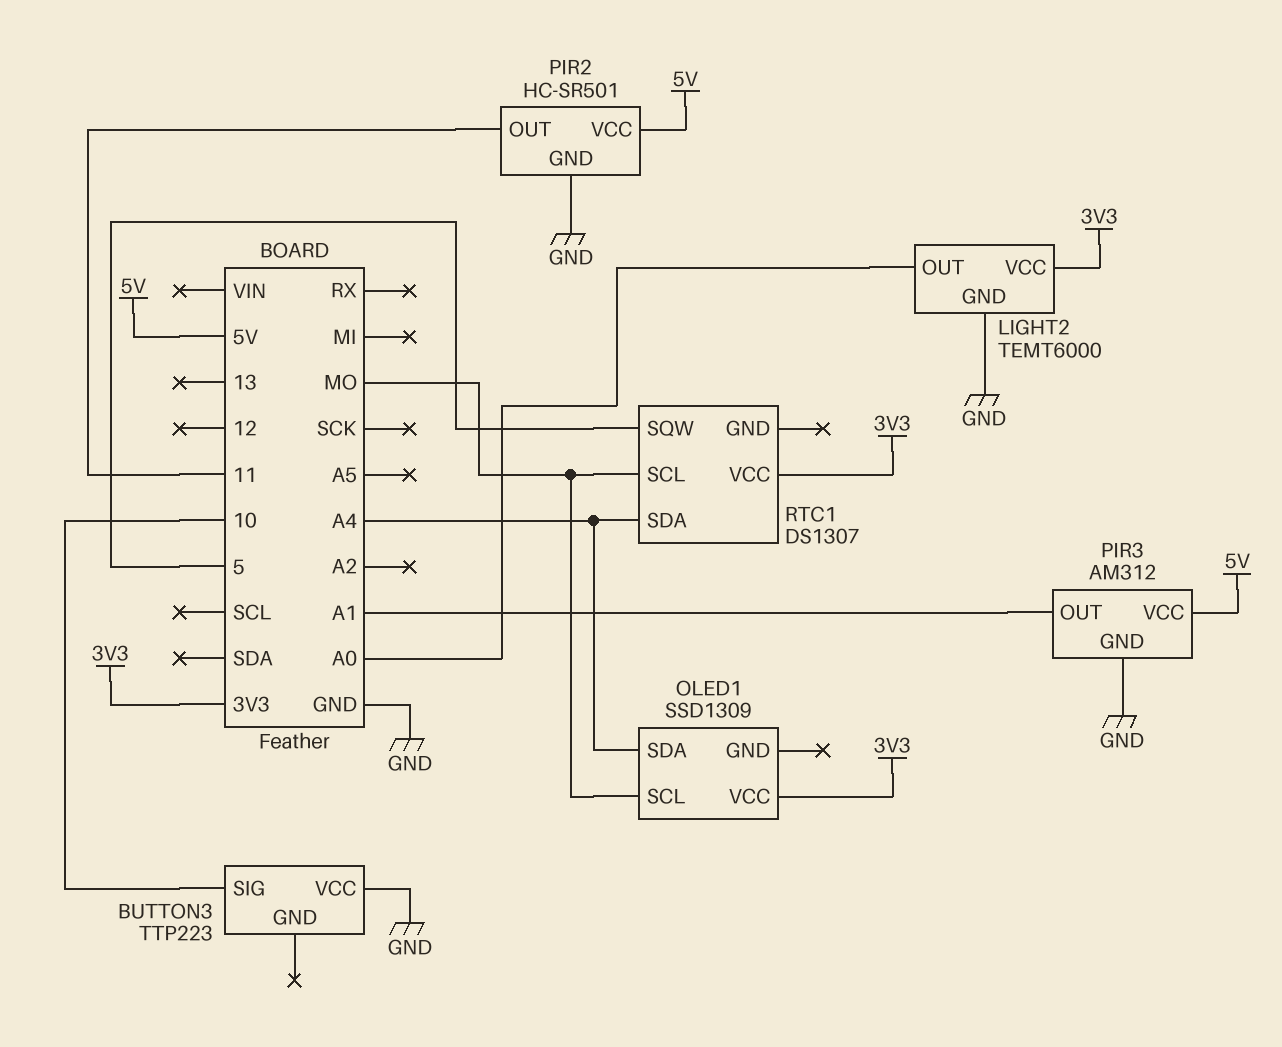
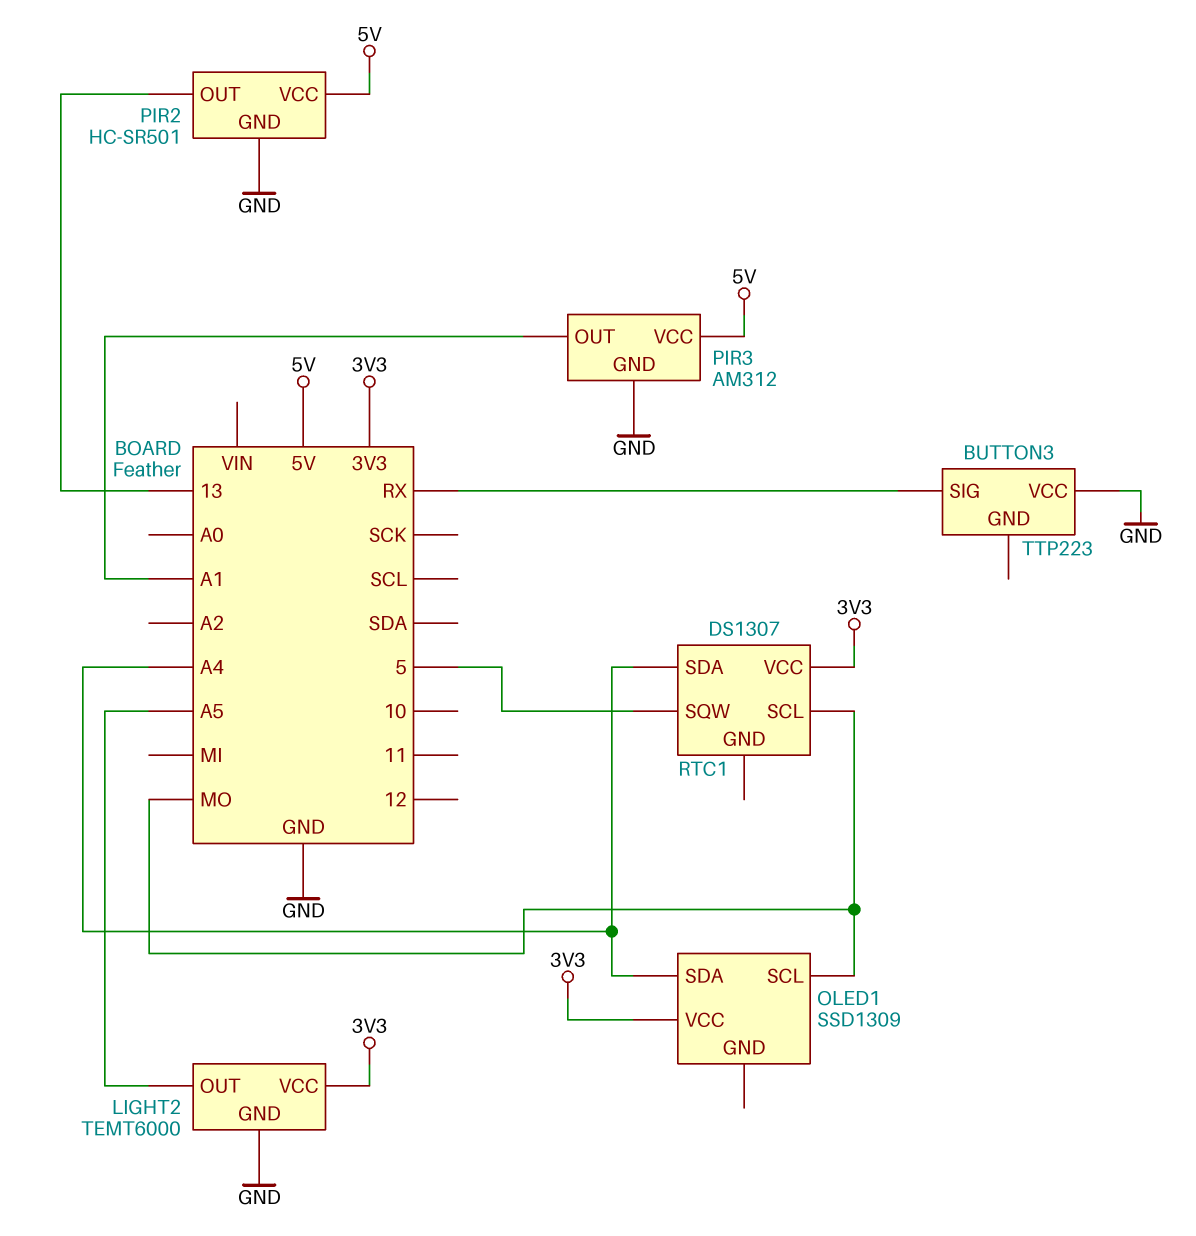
BUTTON3 pin SIG: 10 -> RX
LIGHT2 pin OUT: A0 -> A5
PIR2 pin OUT: 11 -> 13

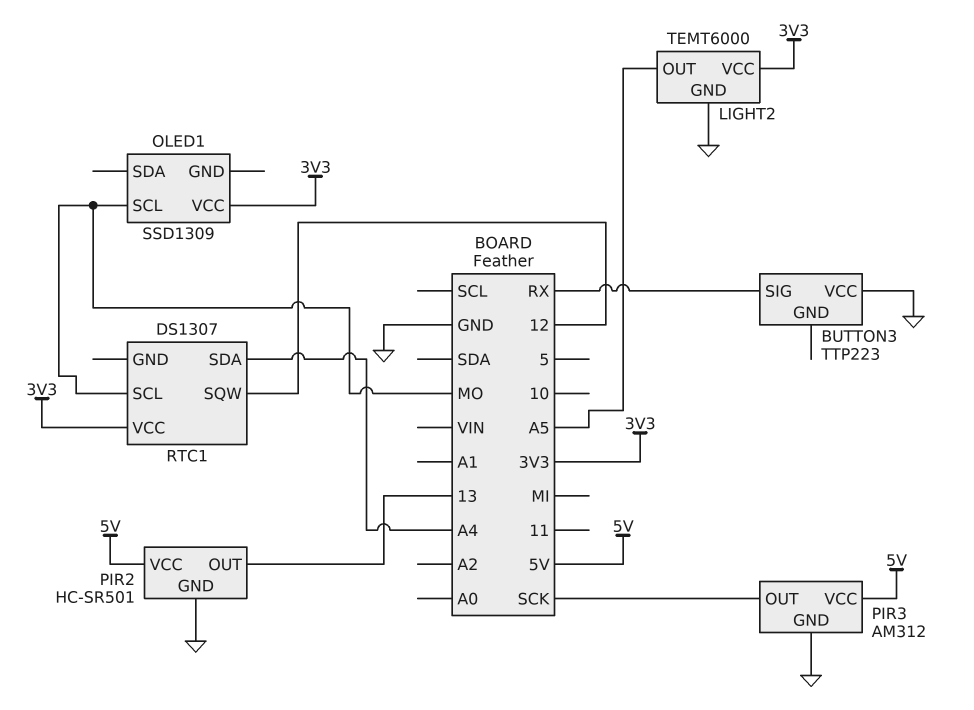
OLED1 pin SDA: A4 -> none
PIR3 pin OUT: A1 -> SCK
RTC1 pin SQW: 5 -> 12

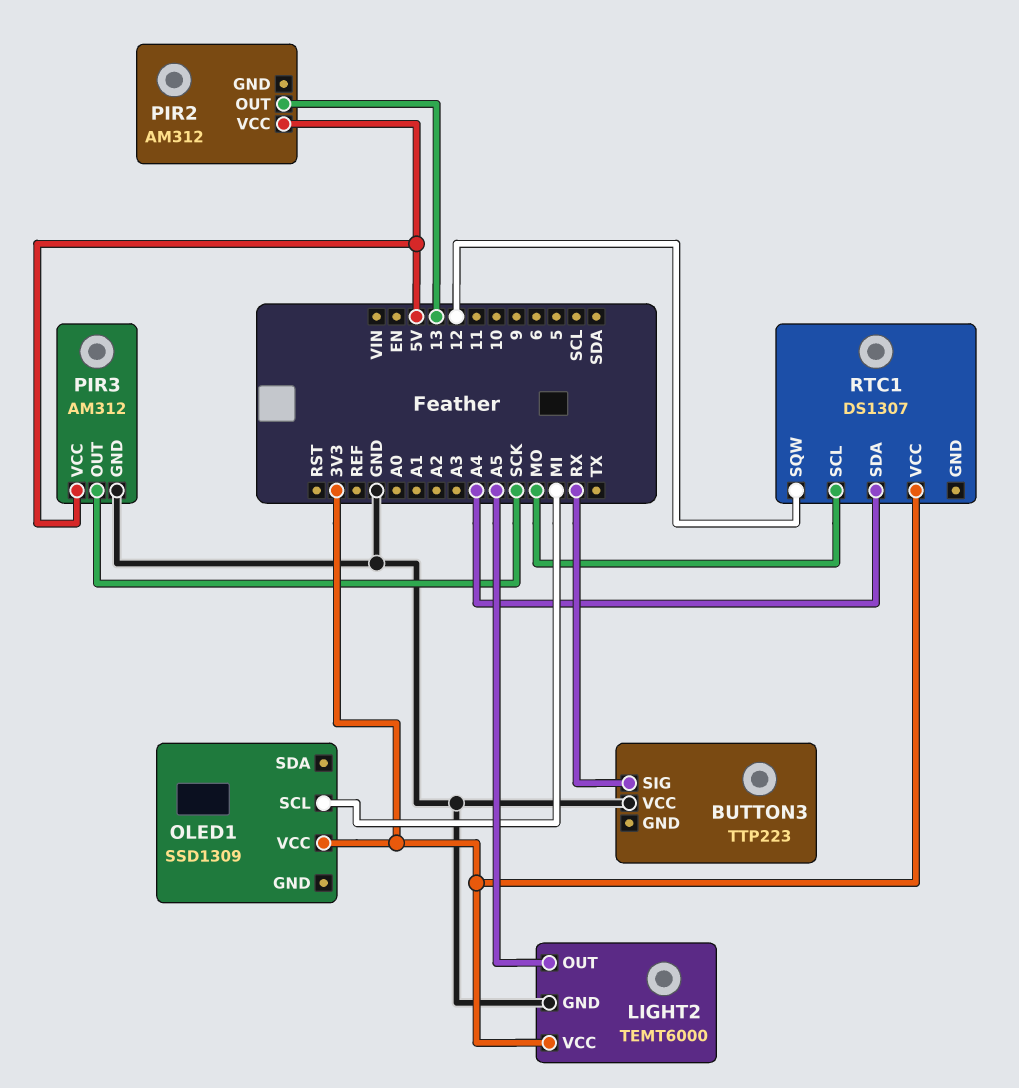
OLED1 pin SCL: MO -> MI
PIR2: HC-SR501 -> AM312
PIR2 pin GND: GND -> none

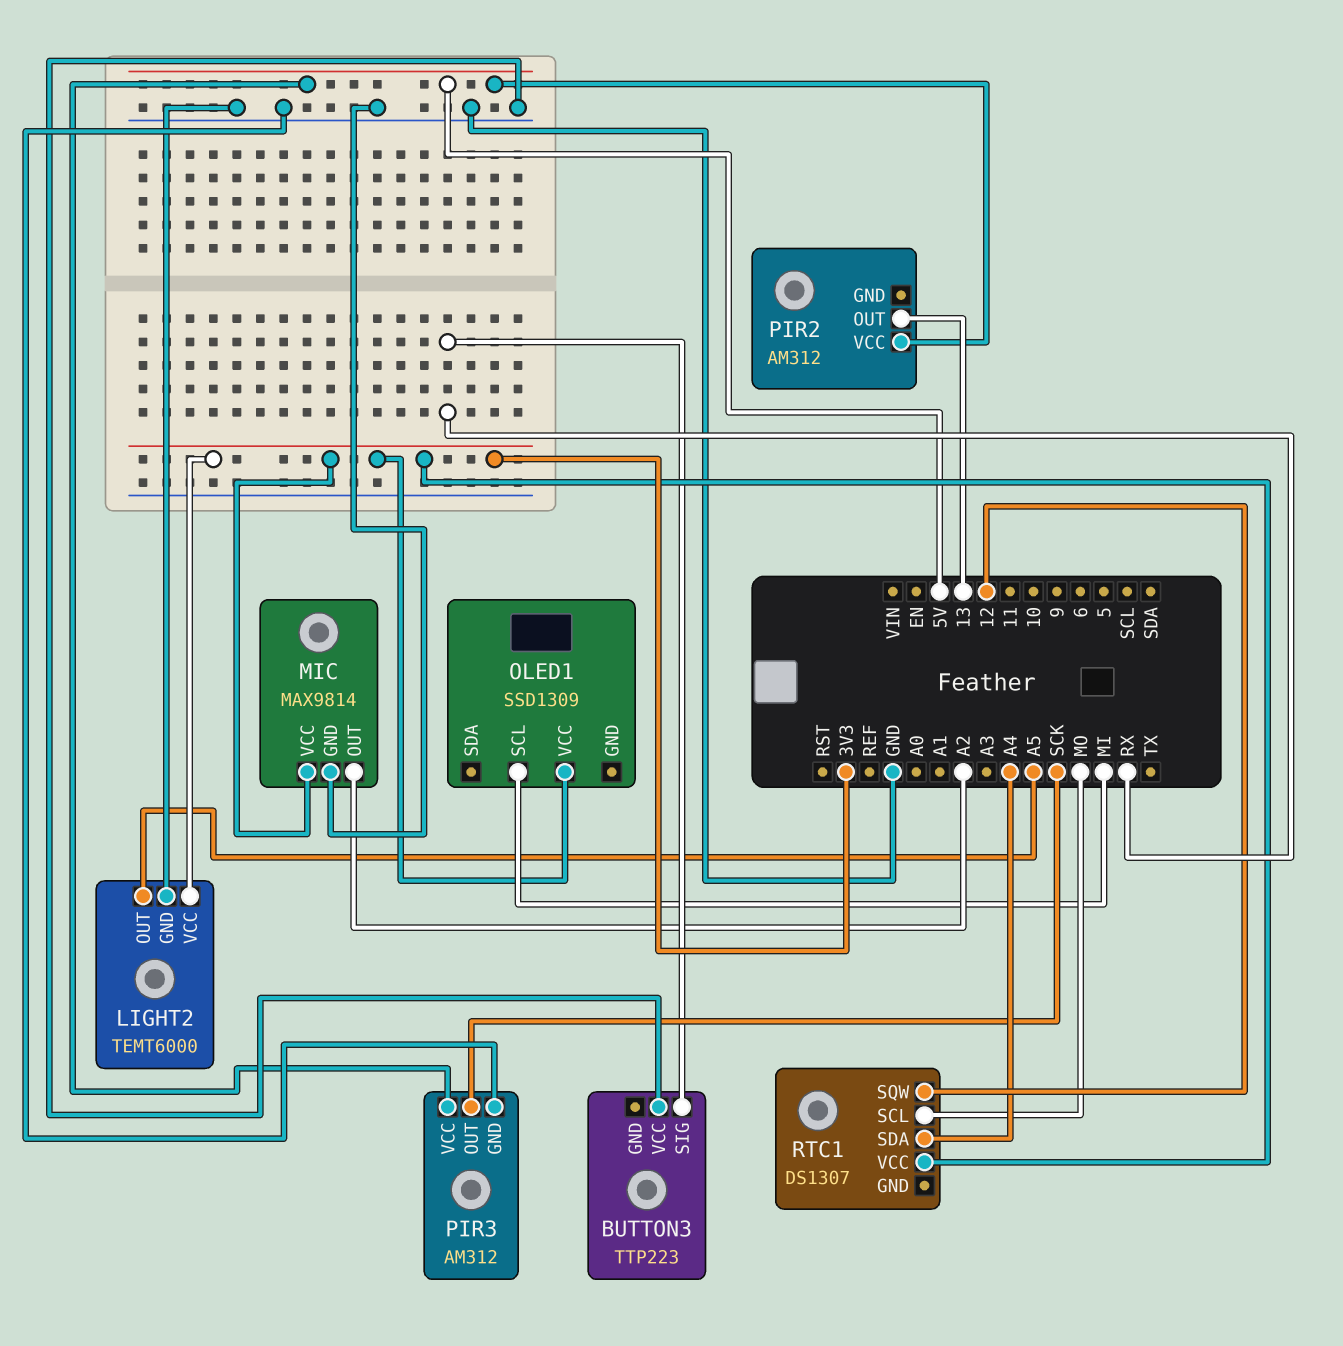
MIC: none -> MAX9814
MIC pin GND: none -> GND
MIC pin OUT: none -> A2
MIC pin VCC: none -> 3V3

